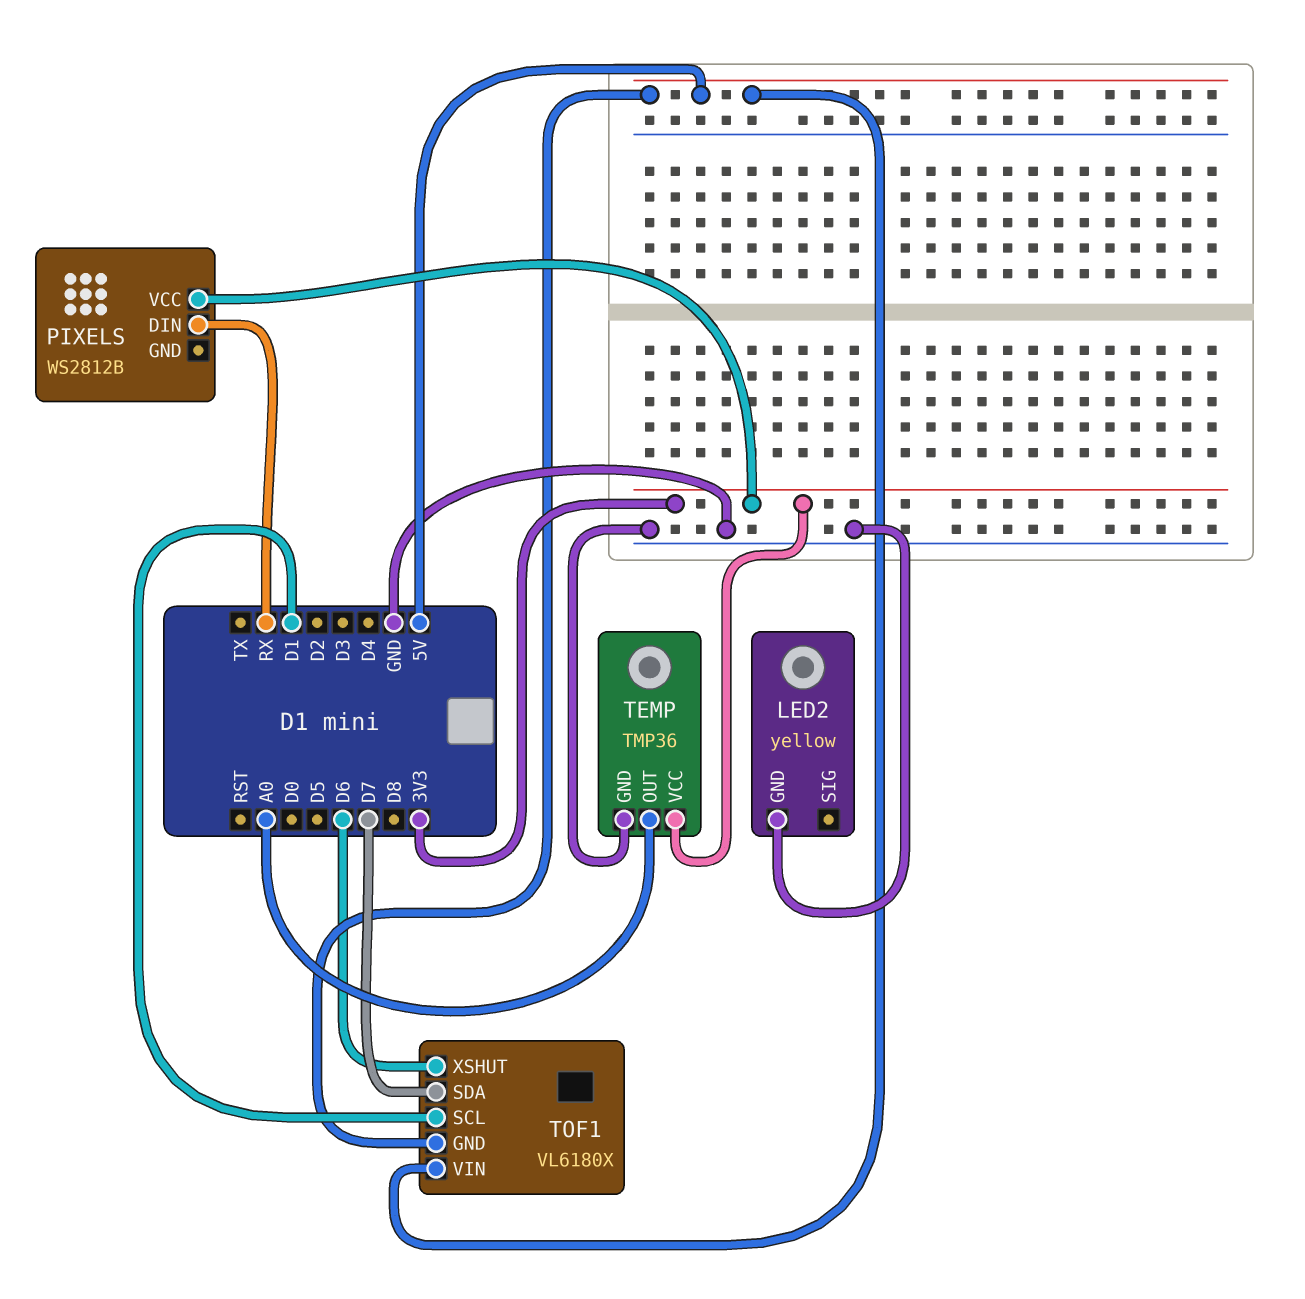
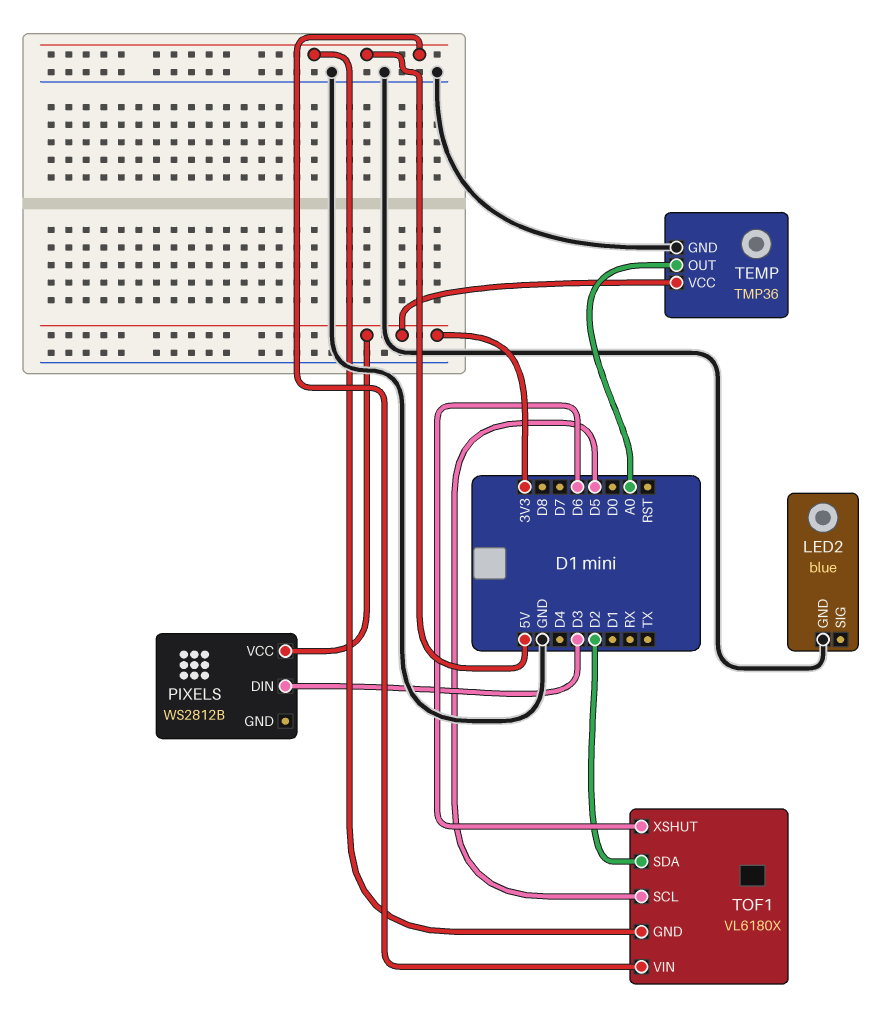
LED2: yellow -> blue
PIXELS pin DIN: RX -> D3
TOF1 pin SCL: D1 -> D5
TOF1 pin SDA: D7 -> D2

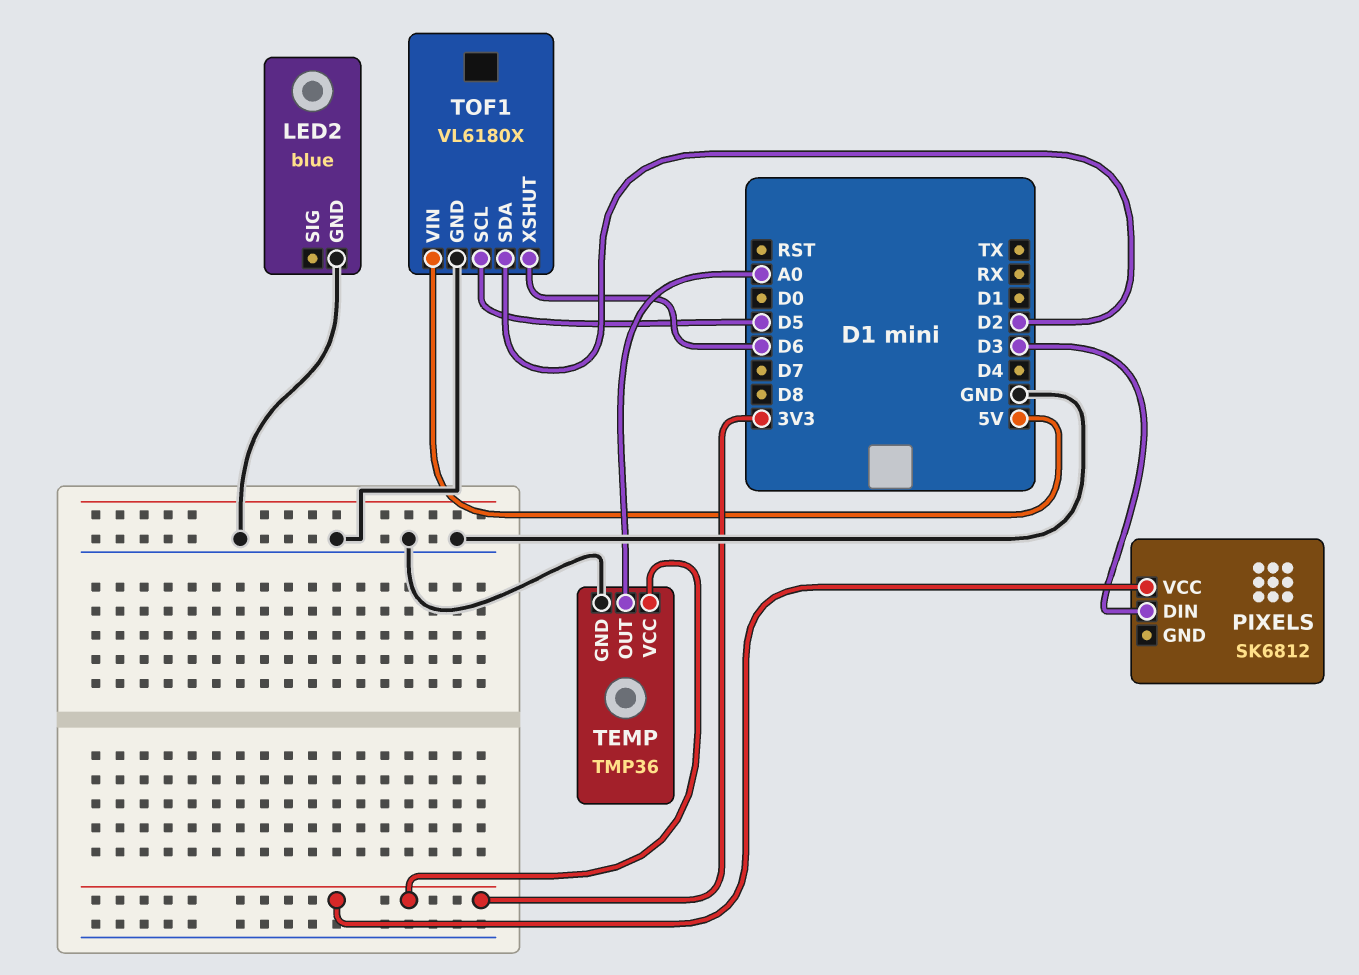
PIXELS: WS2812B -> SK6812
TOF1 pin GND: 5V -> GND

